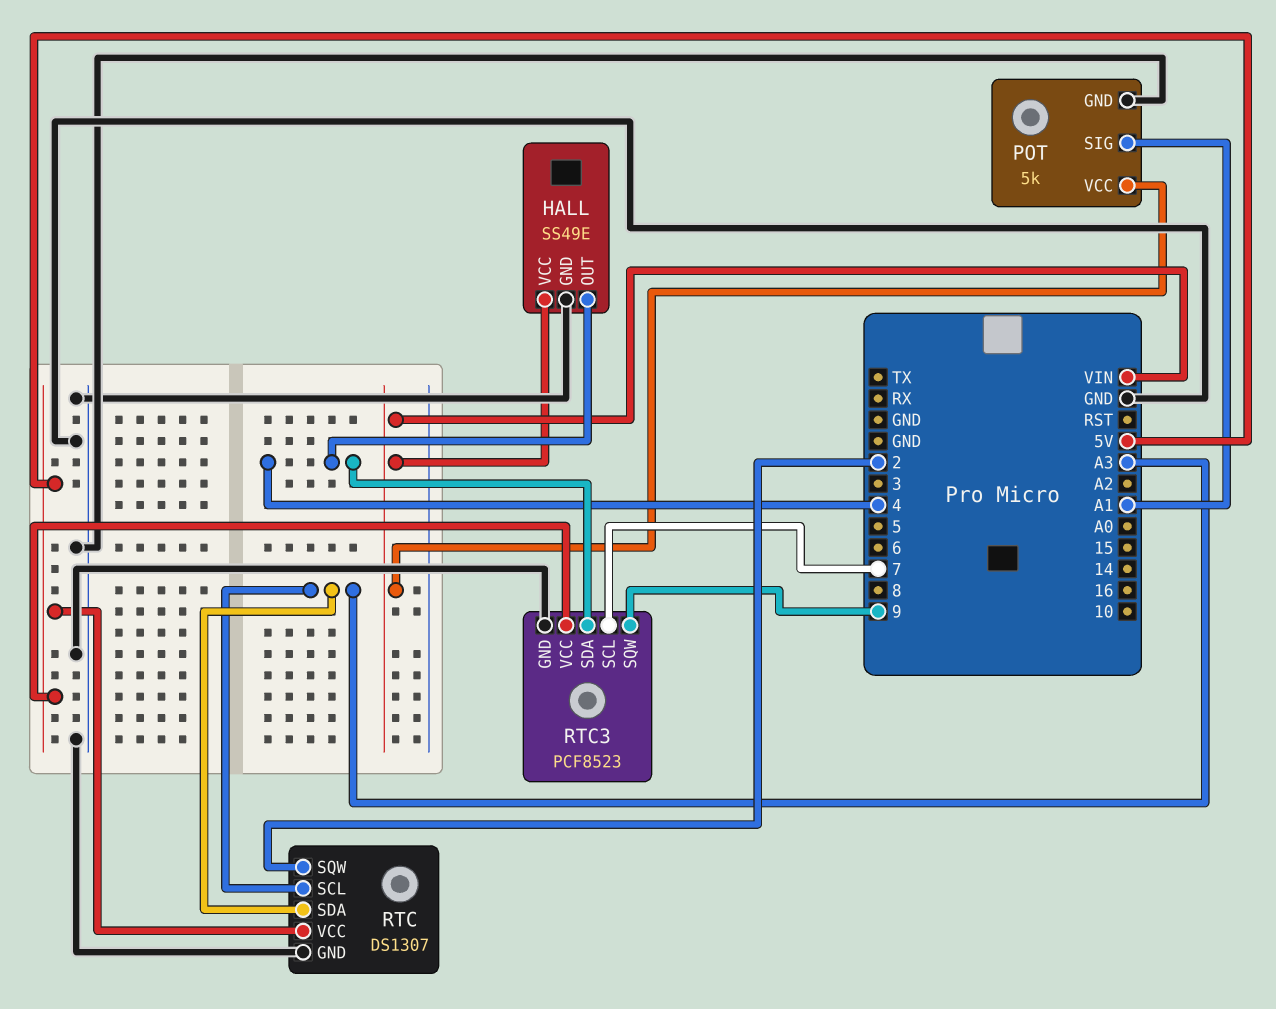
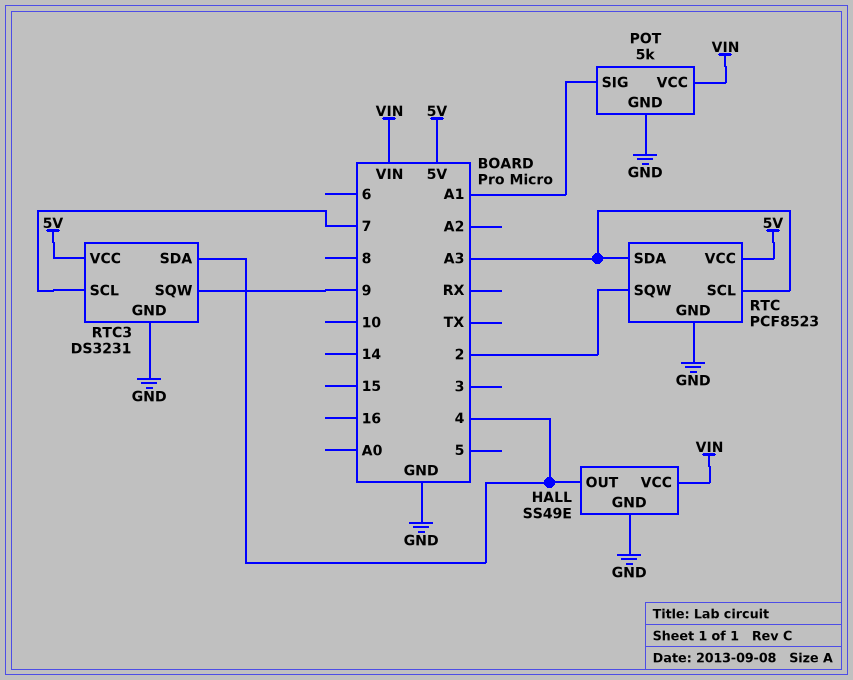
RTC: DS1307 -> PCF8523
RTC3: PCF8523 -> DS3231

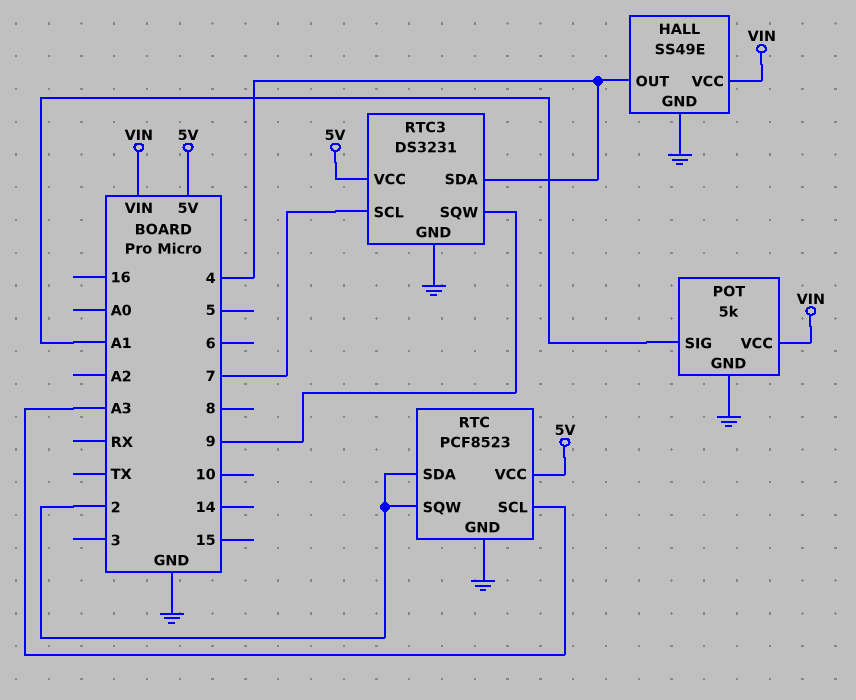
RTC pin SDA: A3 -> 2

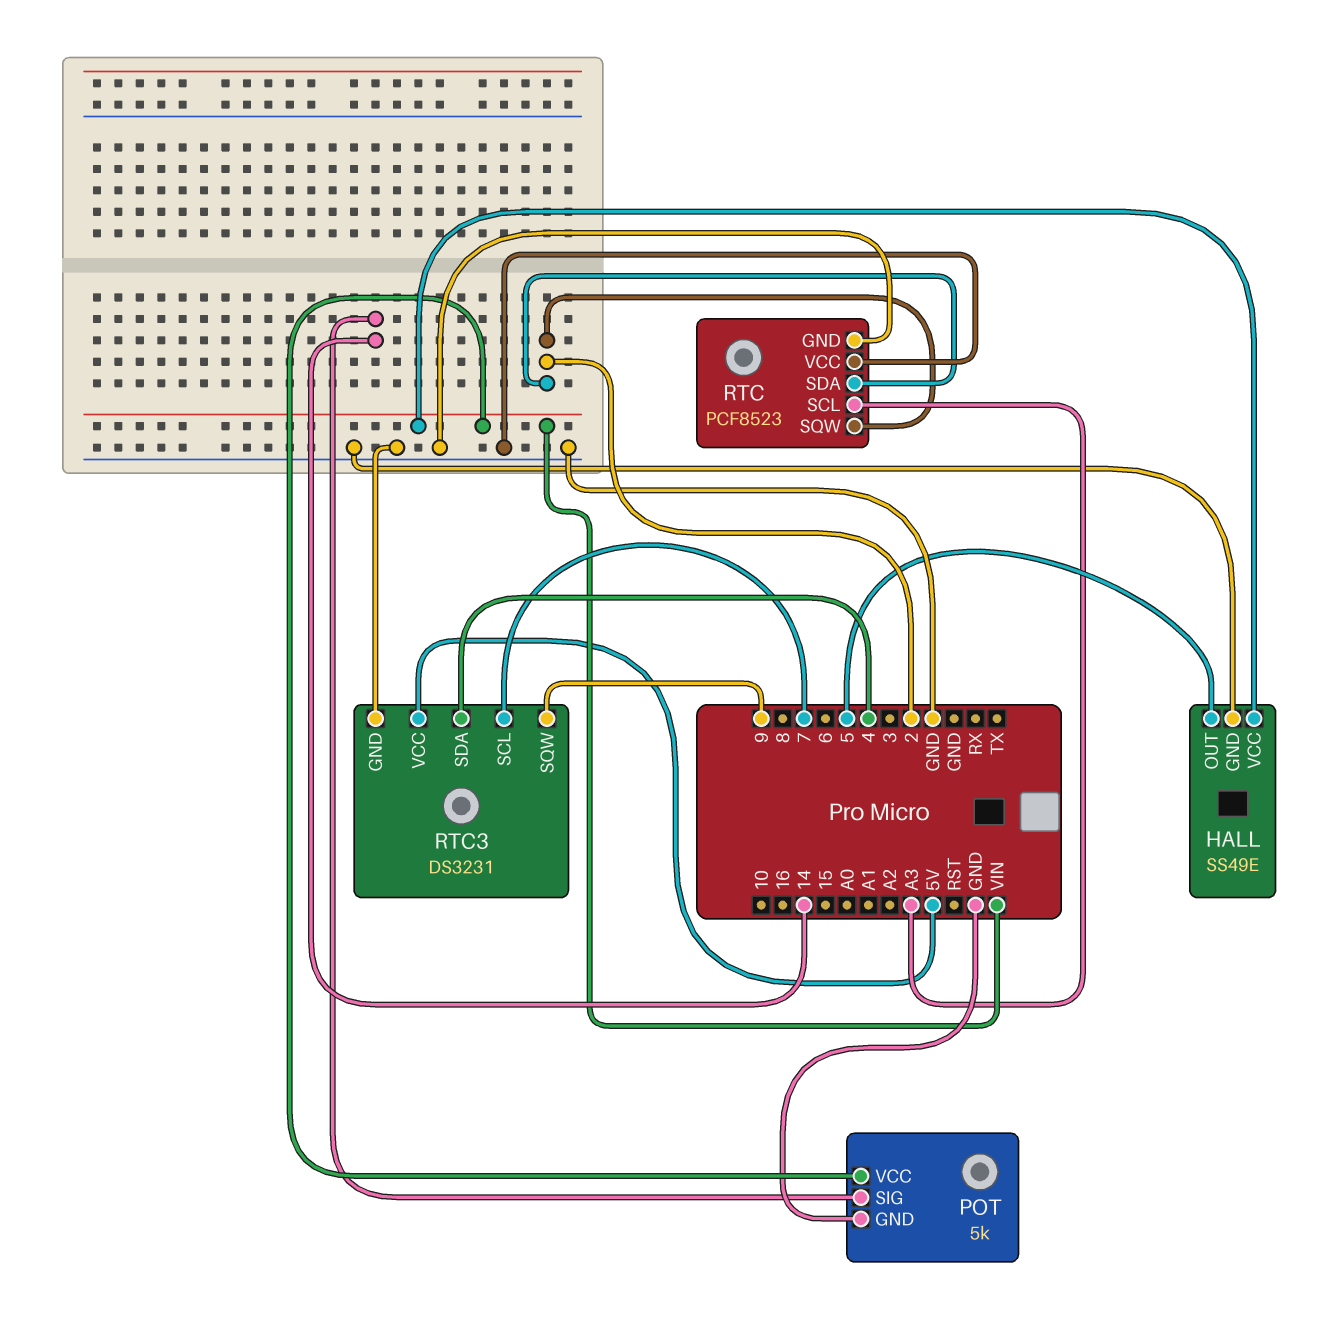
HALL pin OUT: 4 -> 5
POT pin SIG: A1 -> 14
RTC pin VCC: 5V -> GND

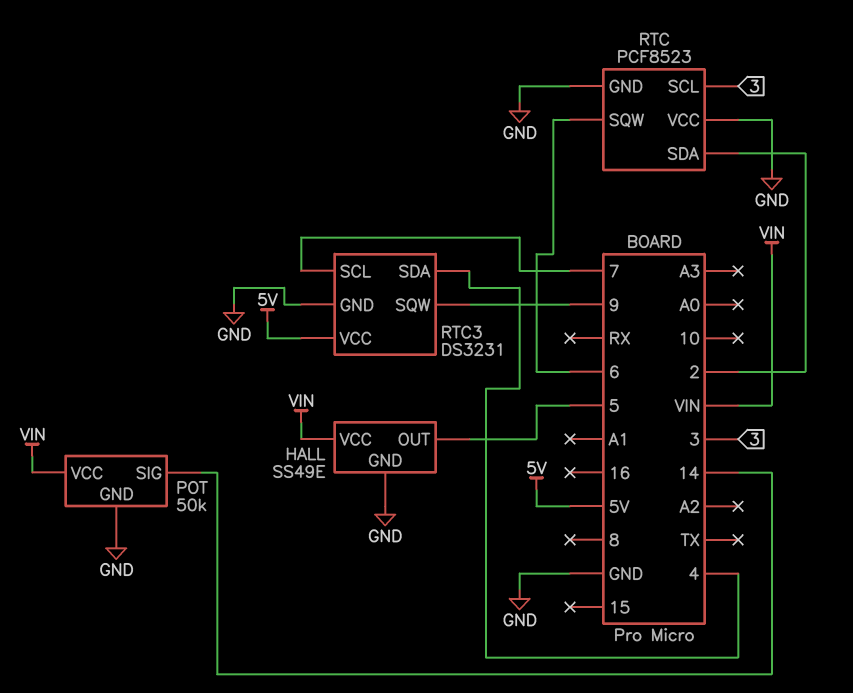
POT: 5k -> 50k
RTC pin SCL: A3 -> 3
RTC pin SQW: 2 -> 6

